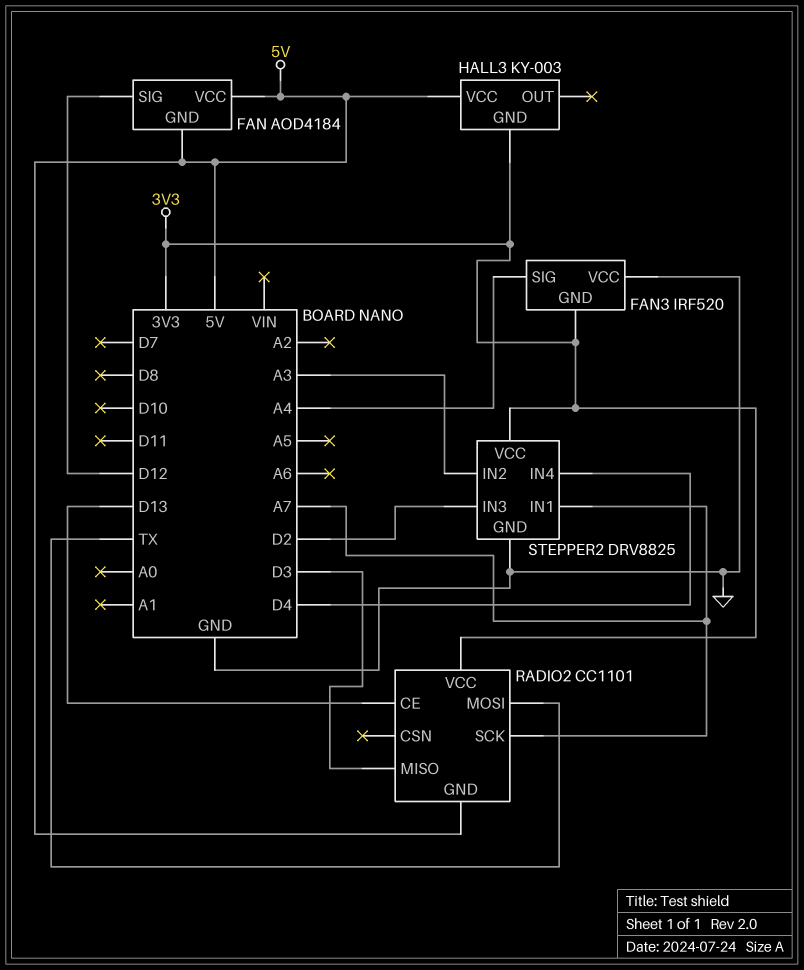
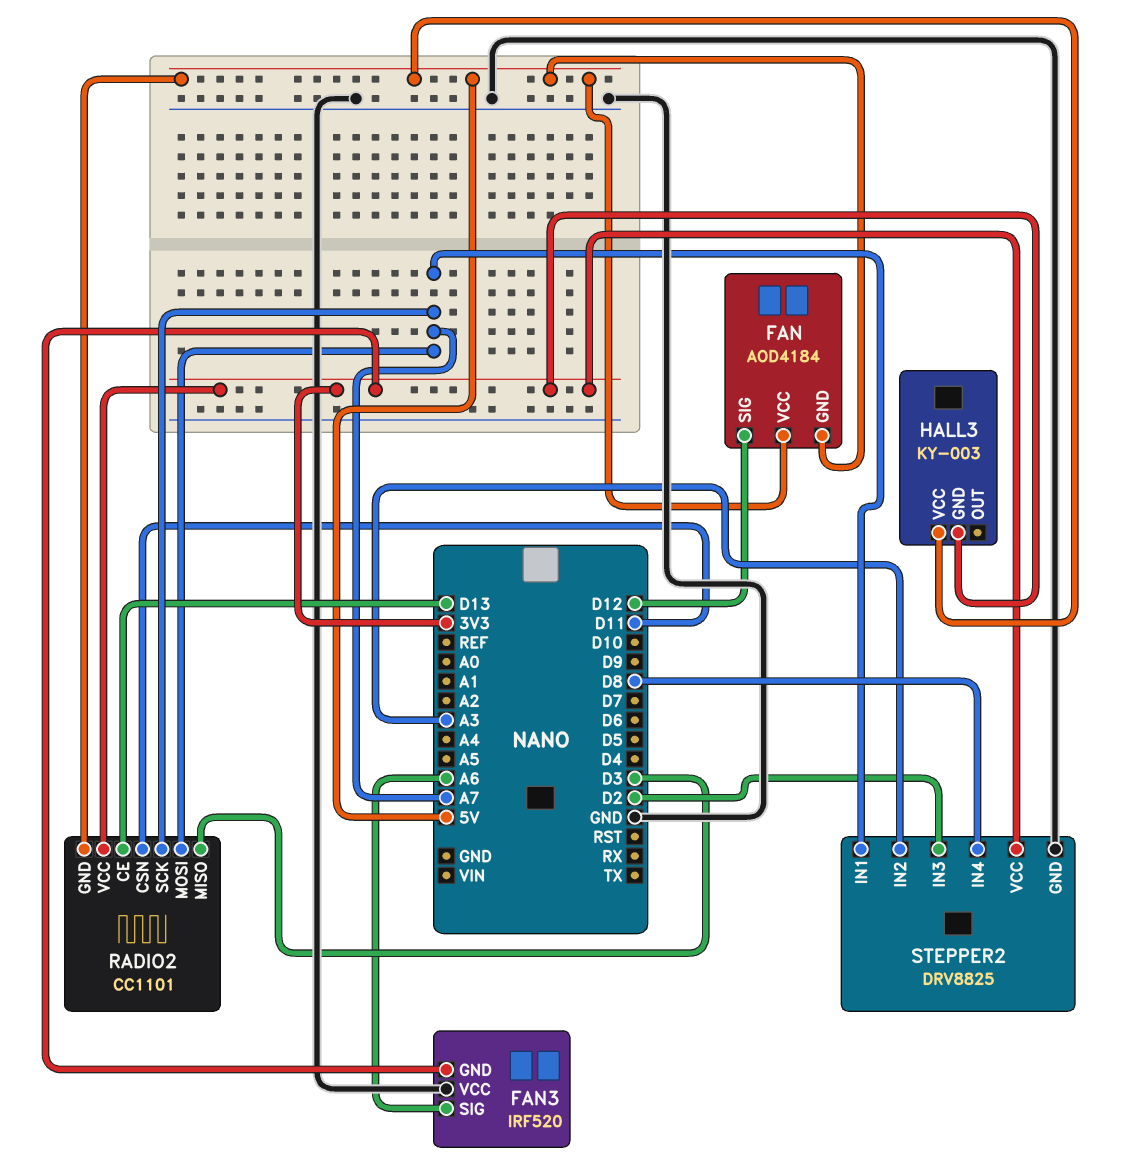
FAN3 pin SIG: A4 -> A6
RADIO2 pin CSN: none -> D11
RADIO2 pin MOSI: TX -> A7
STEPPER2 pin IN4: D4 -> D8

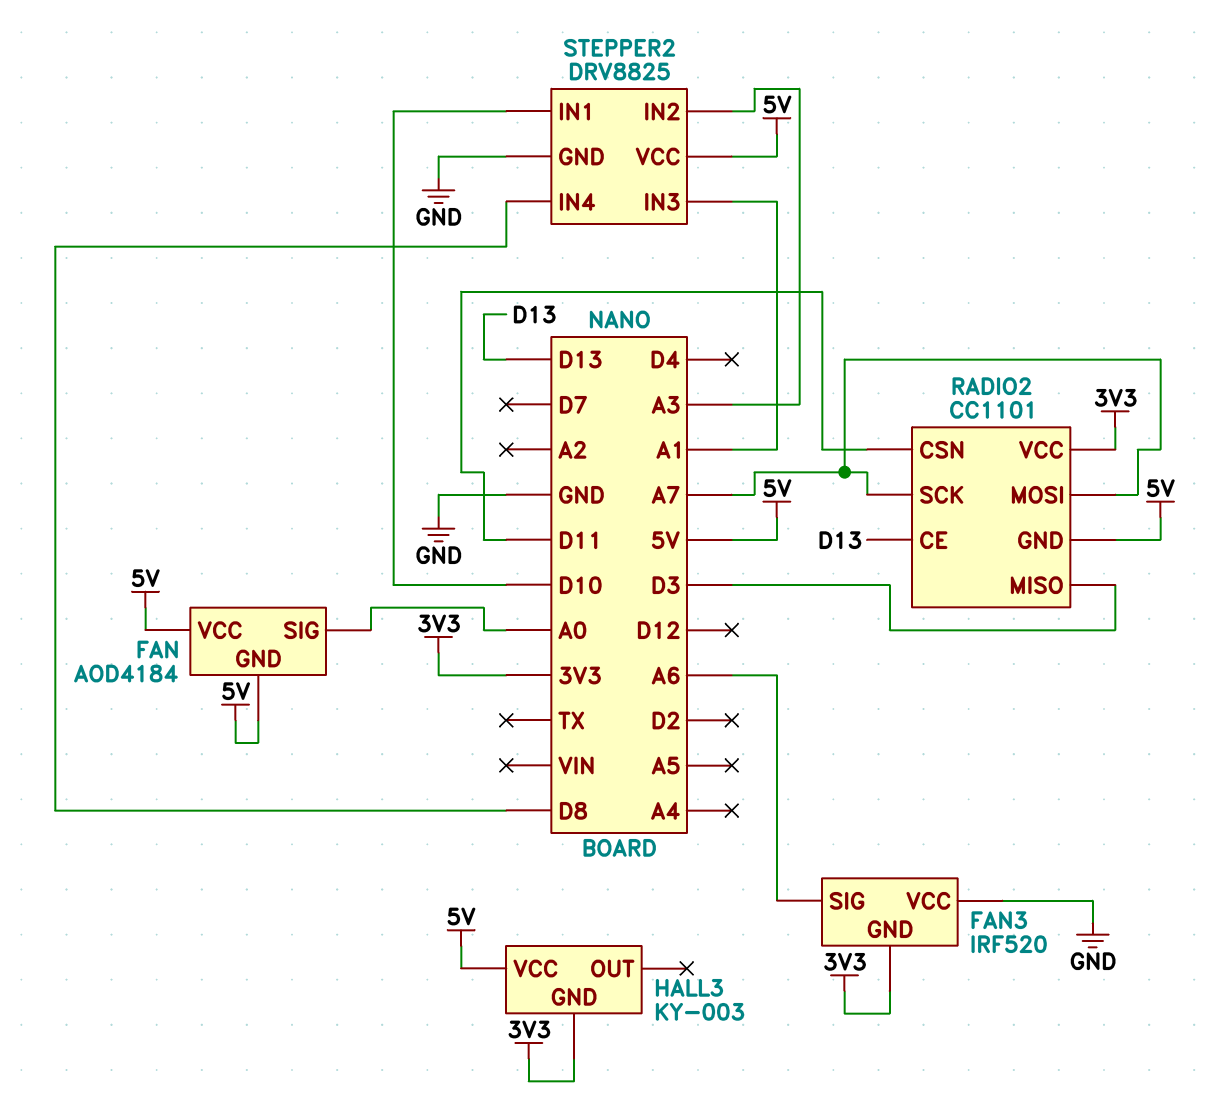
FAN pin SIG: D12 -> A0
STEPPER2 pin IN1: A7 -> D10
STEPPER2 pin IN3: D2 -> A1
STEPPER2 pin VCC: 3V3 -> 5V

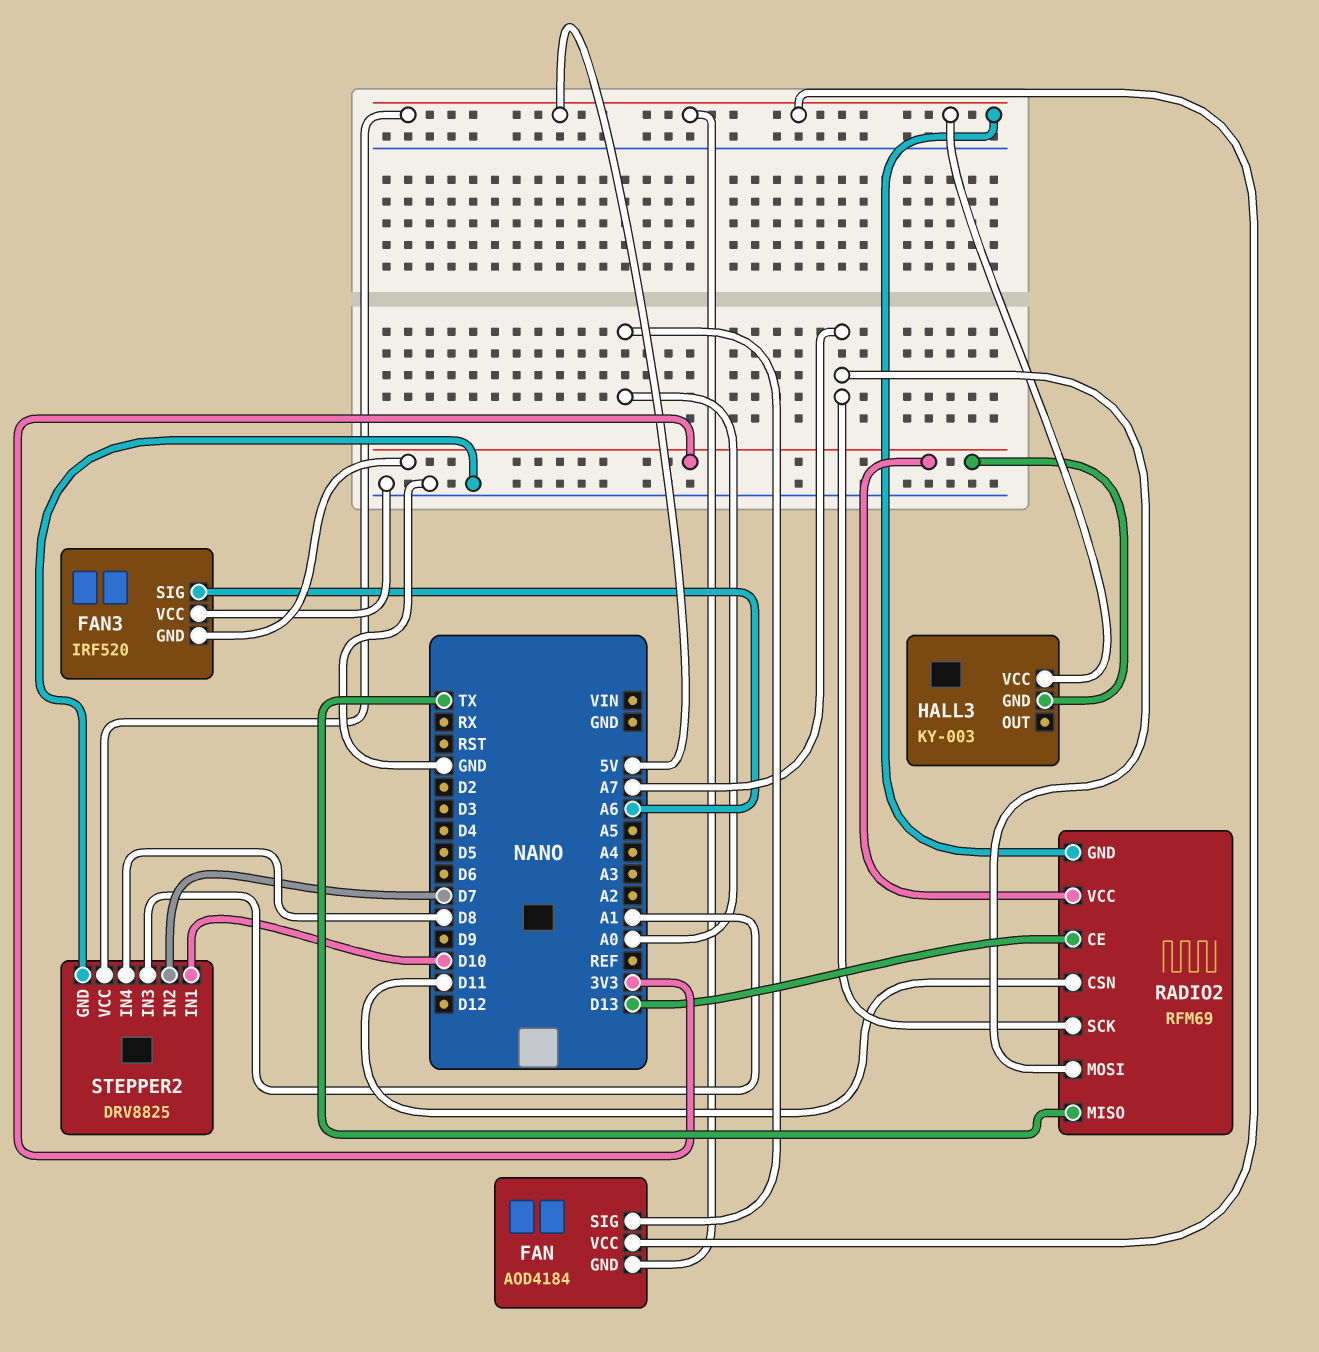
RADIO2: CC1101 -> RFM69
RADIO2 pin MISO: D3 -> TX
STEPPER2 pin IN2: A3 -> D7

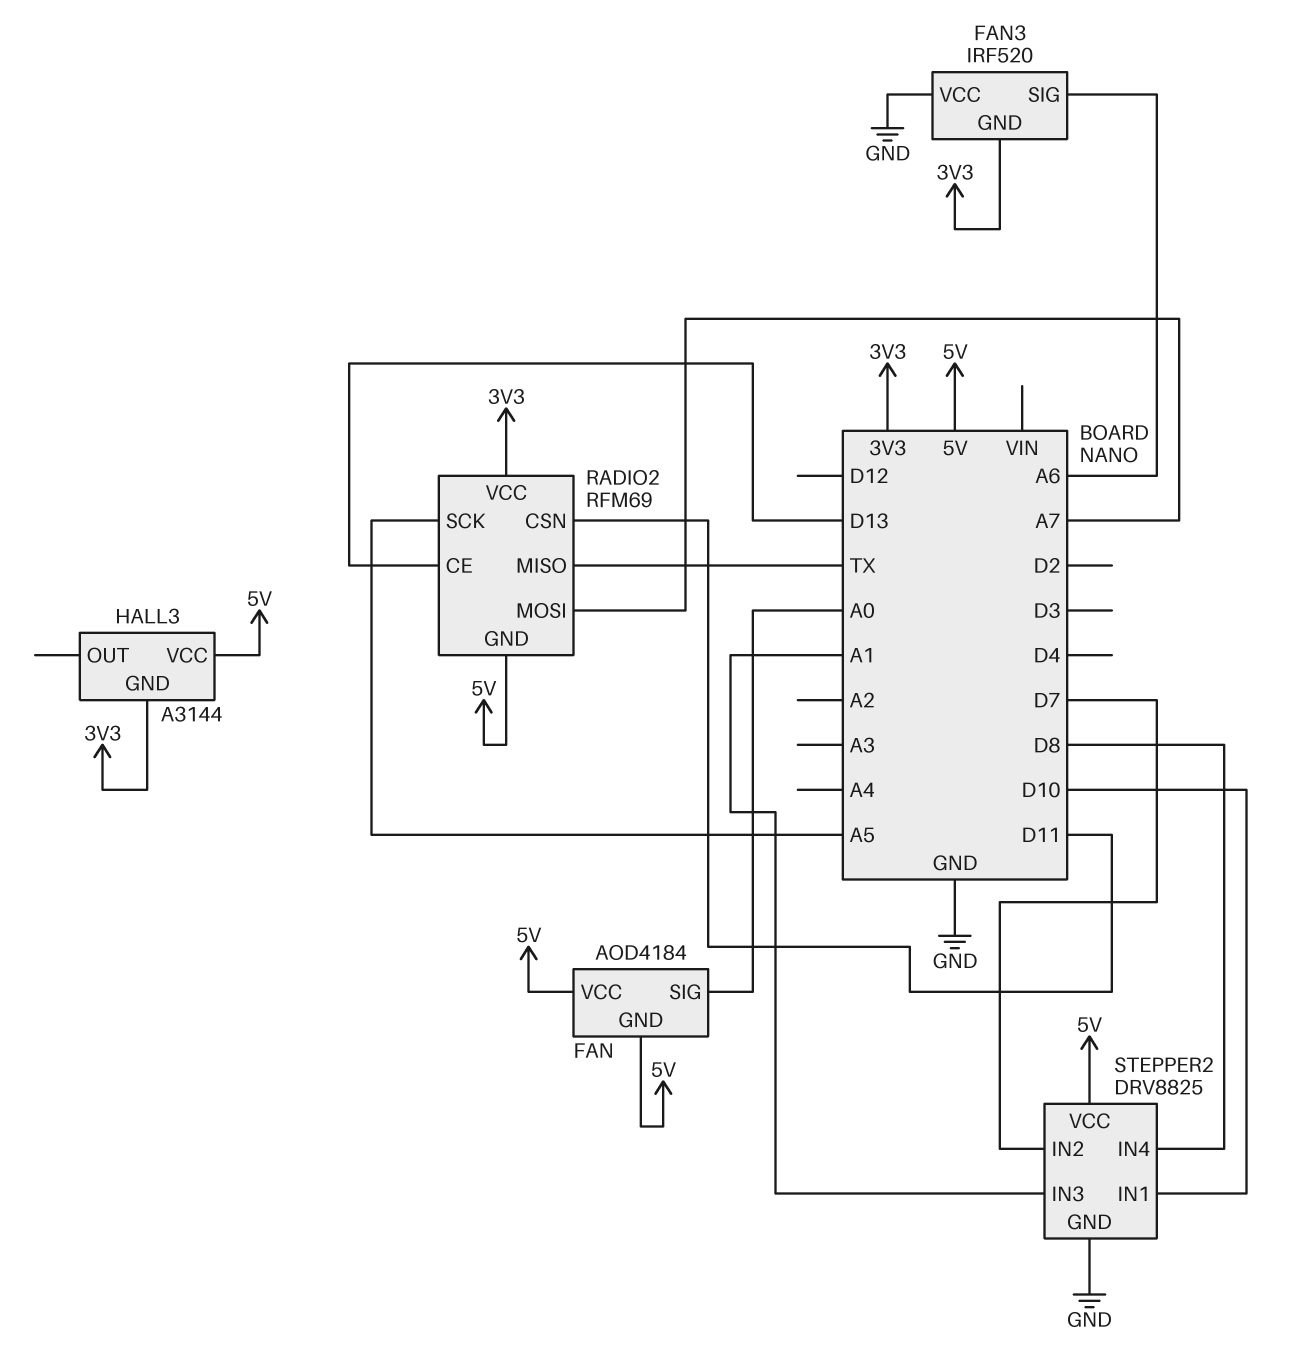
HALL3: KY-003 -> A3144
RADIO2 pin SCK: A7 -> A5

